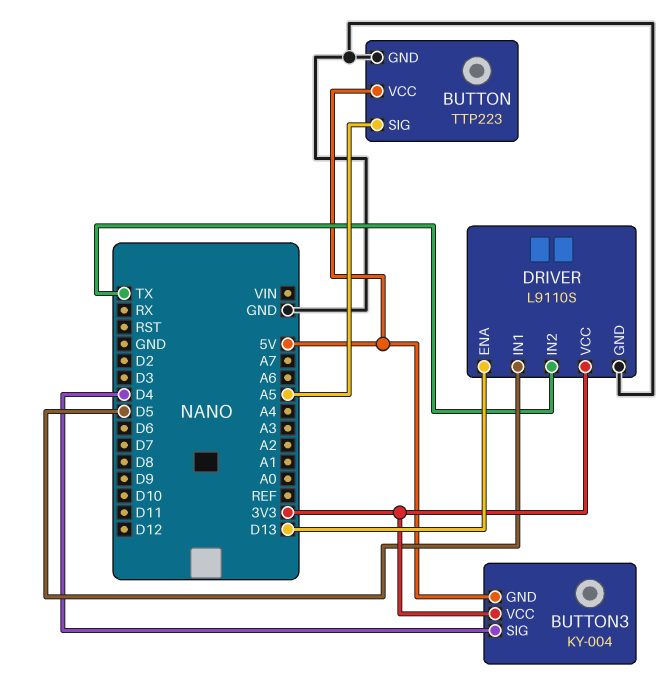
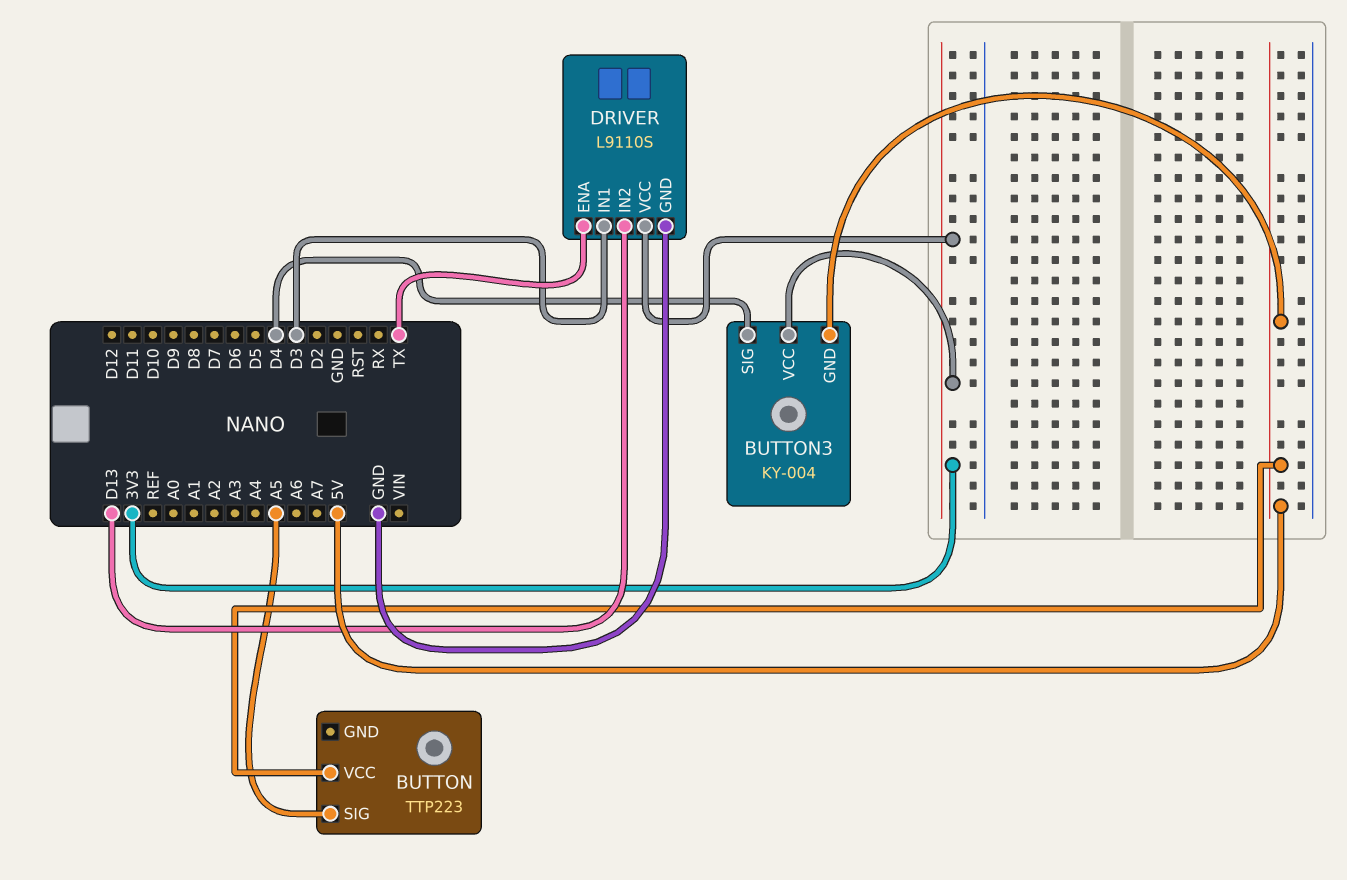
BUTTON pin GND: GND -> none
DRIVER pin ENA: D13 -> TX
DRIVER pin IN1: D5 -> D3
DRIVER pin IN2: TX -> D13

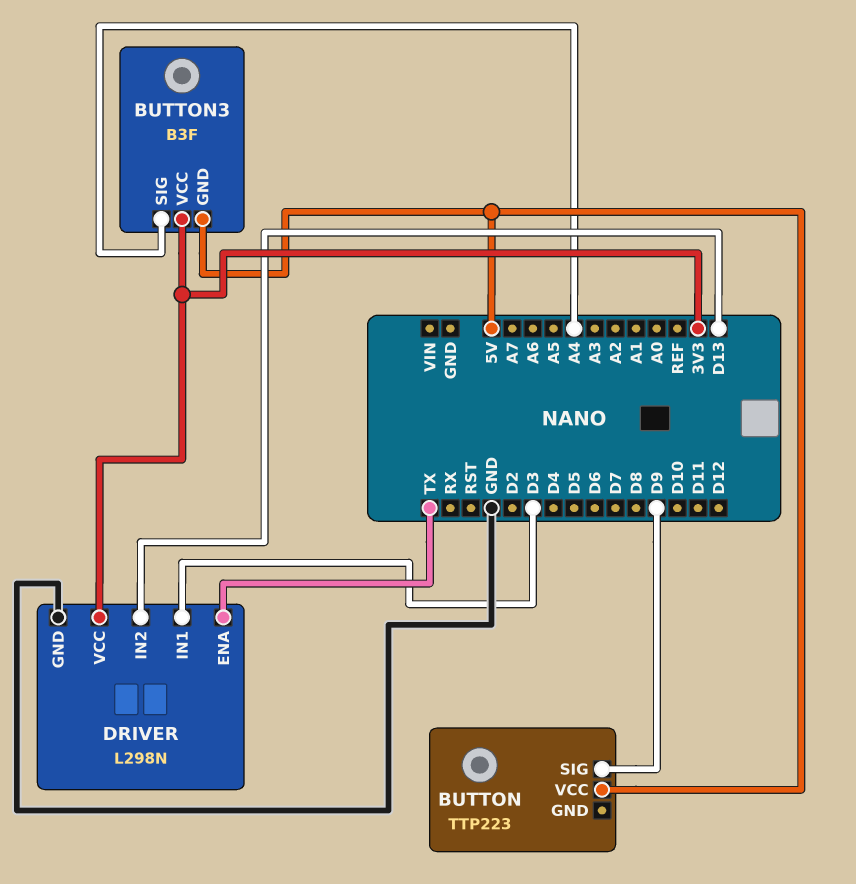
BUTTON pin SIG: A5 -> D9
BUTTON3: KY-004 -> B3F
BUTTON3 pin SIG: D4 -> A4
DRIVER: L9110S -> L298N

